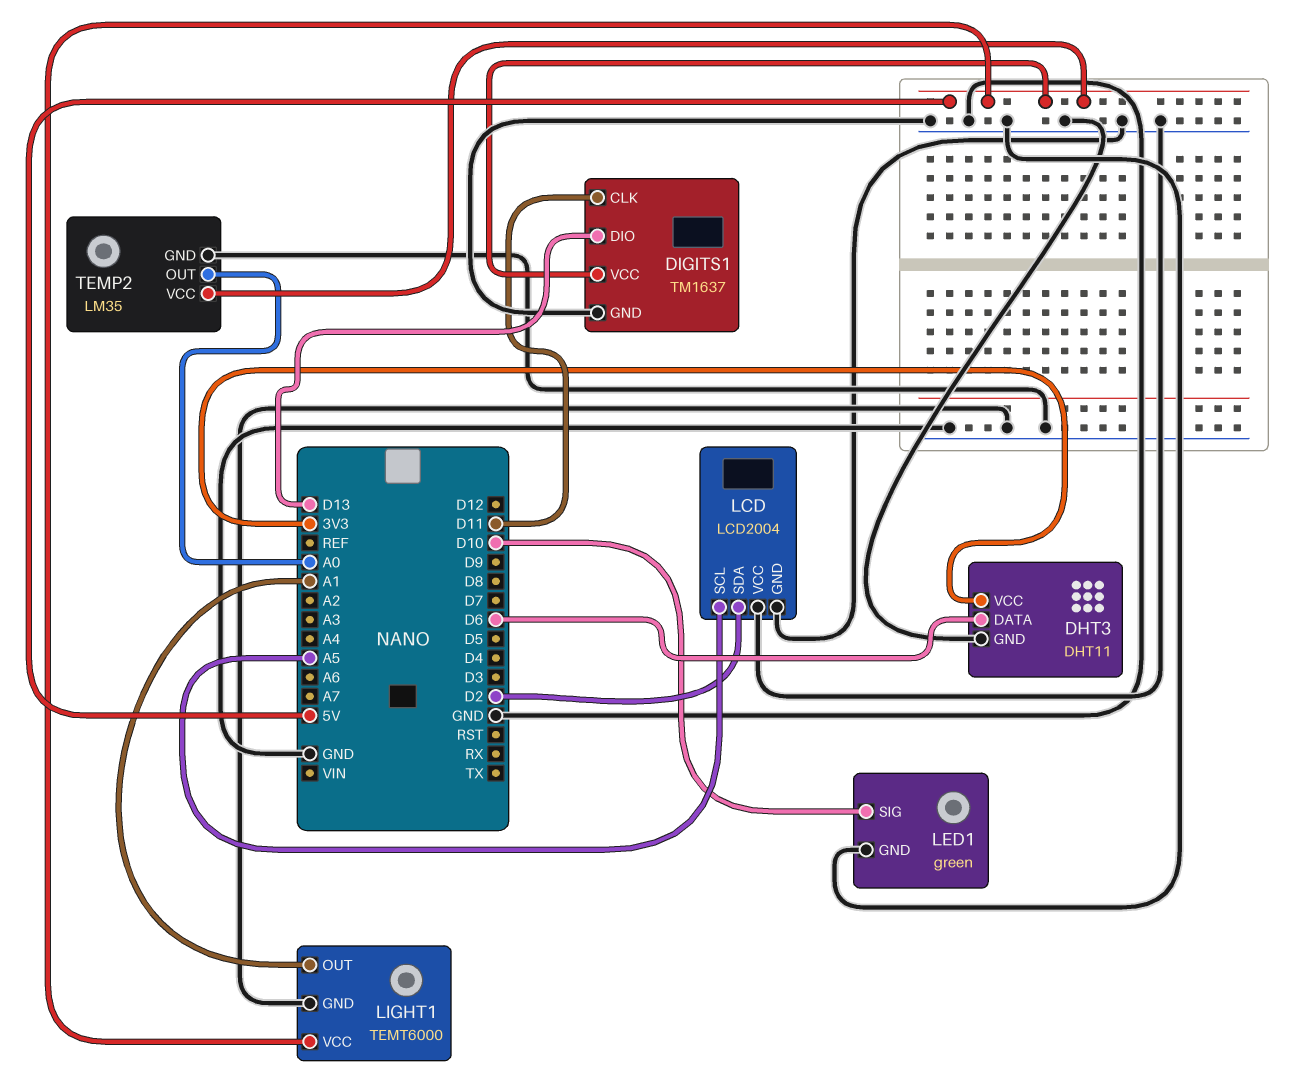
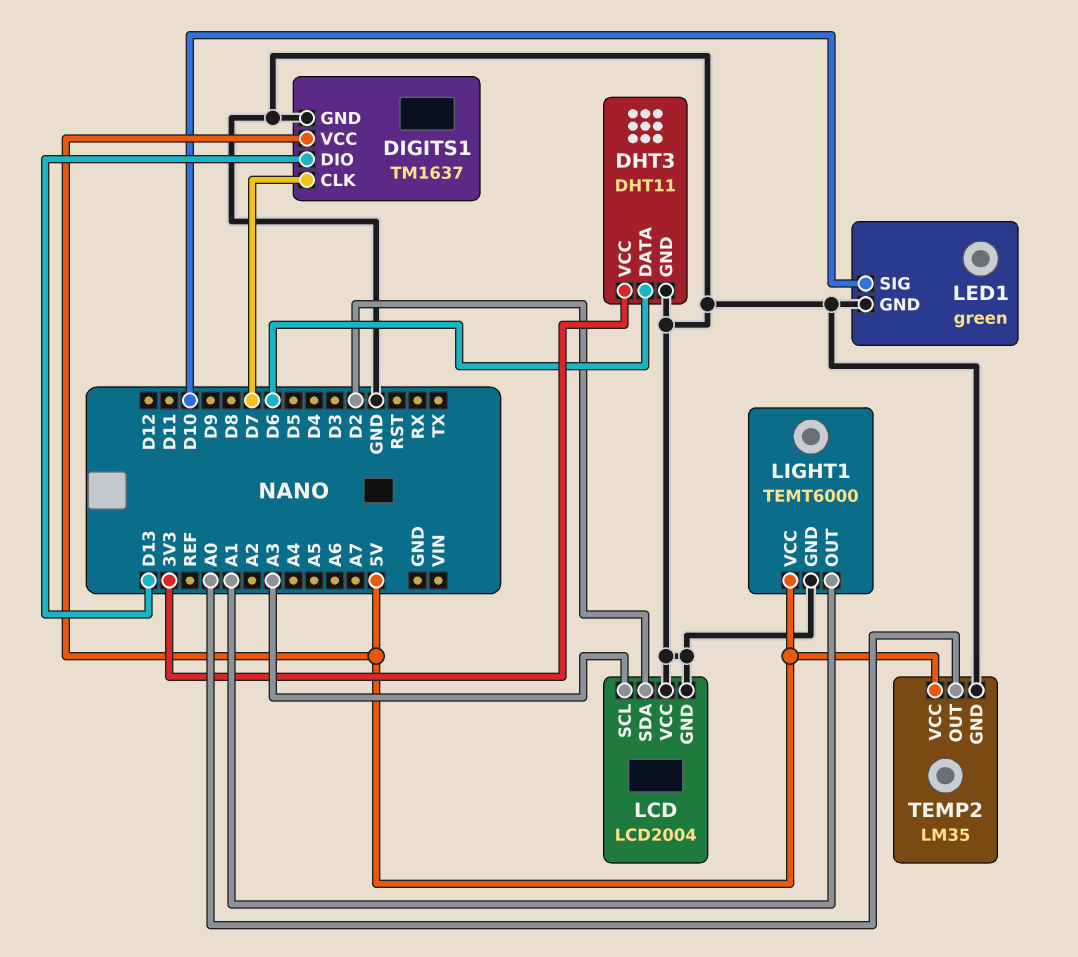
DIGITS1 pin CLK: D11 -> D7
LCD pin SCL: A5 -> A3

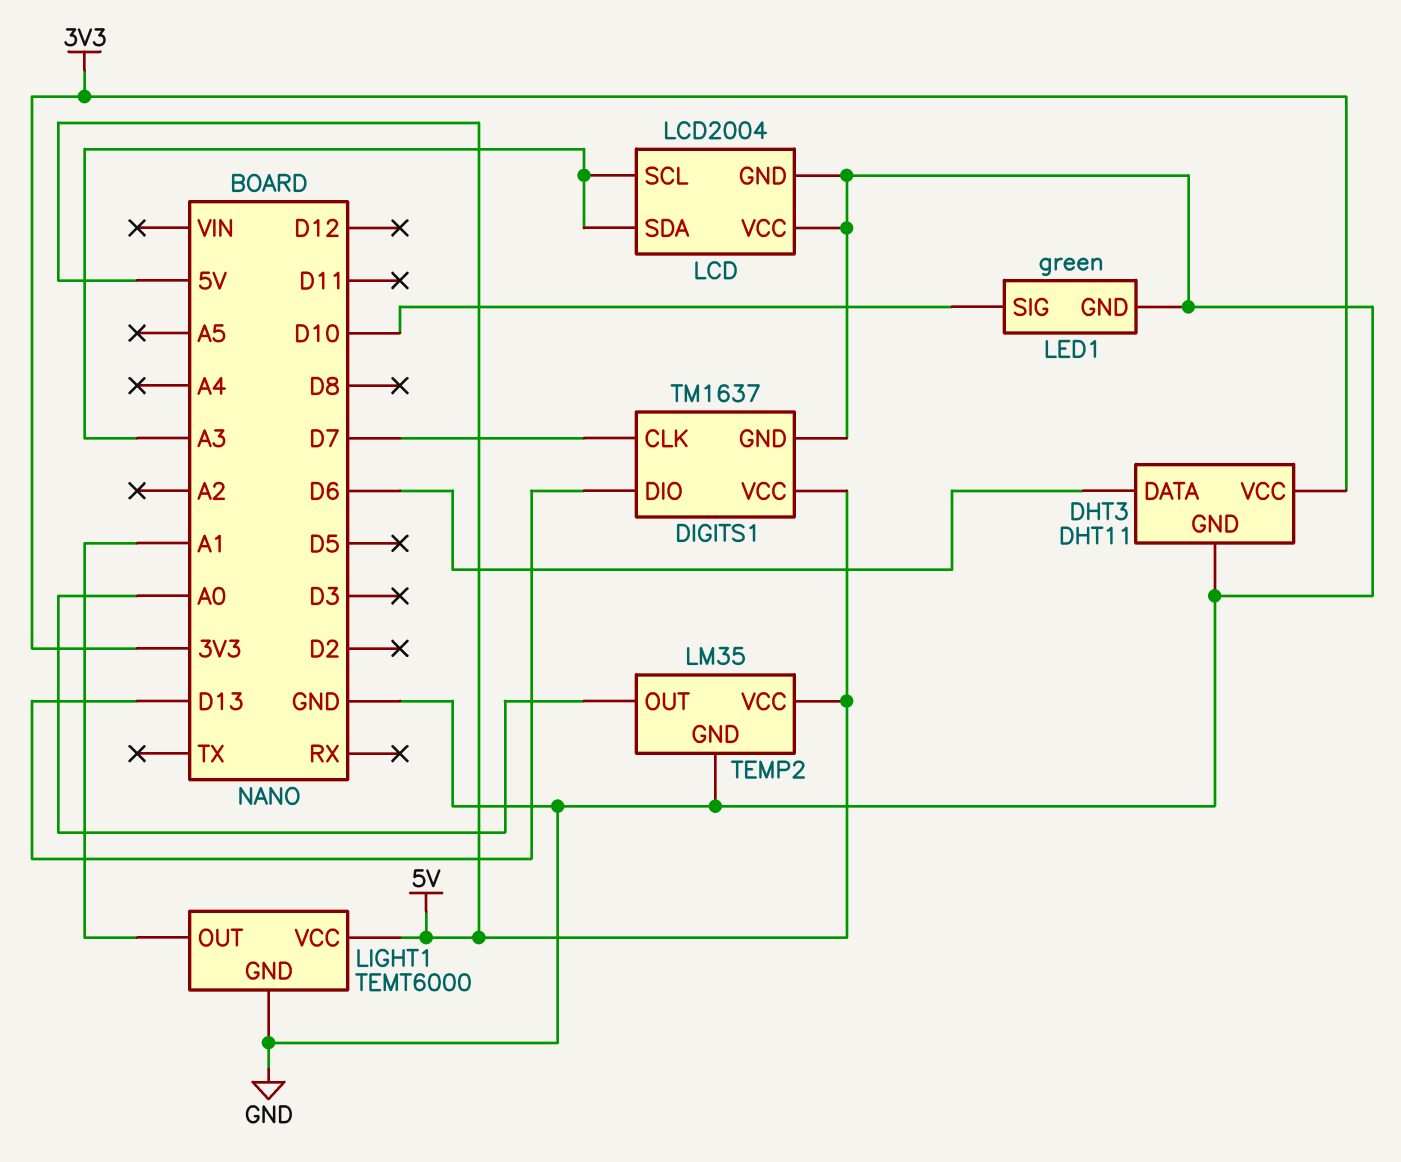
LCD pin SDA: D2 -> A3

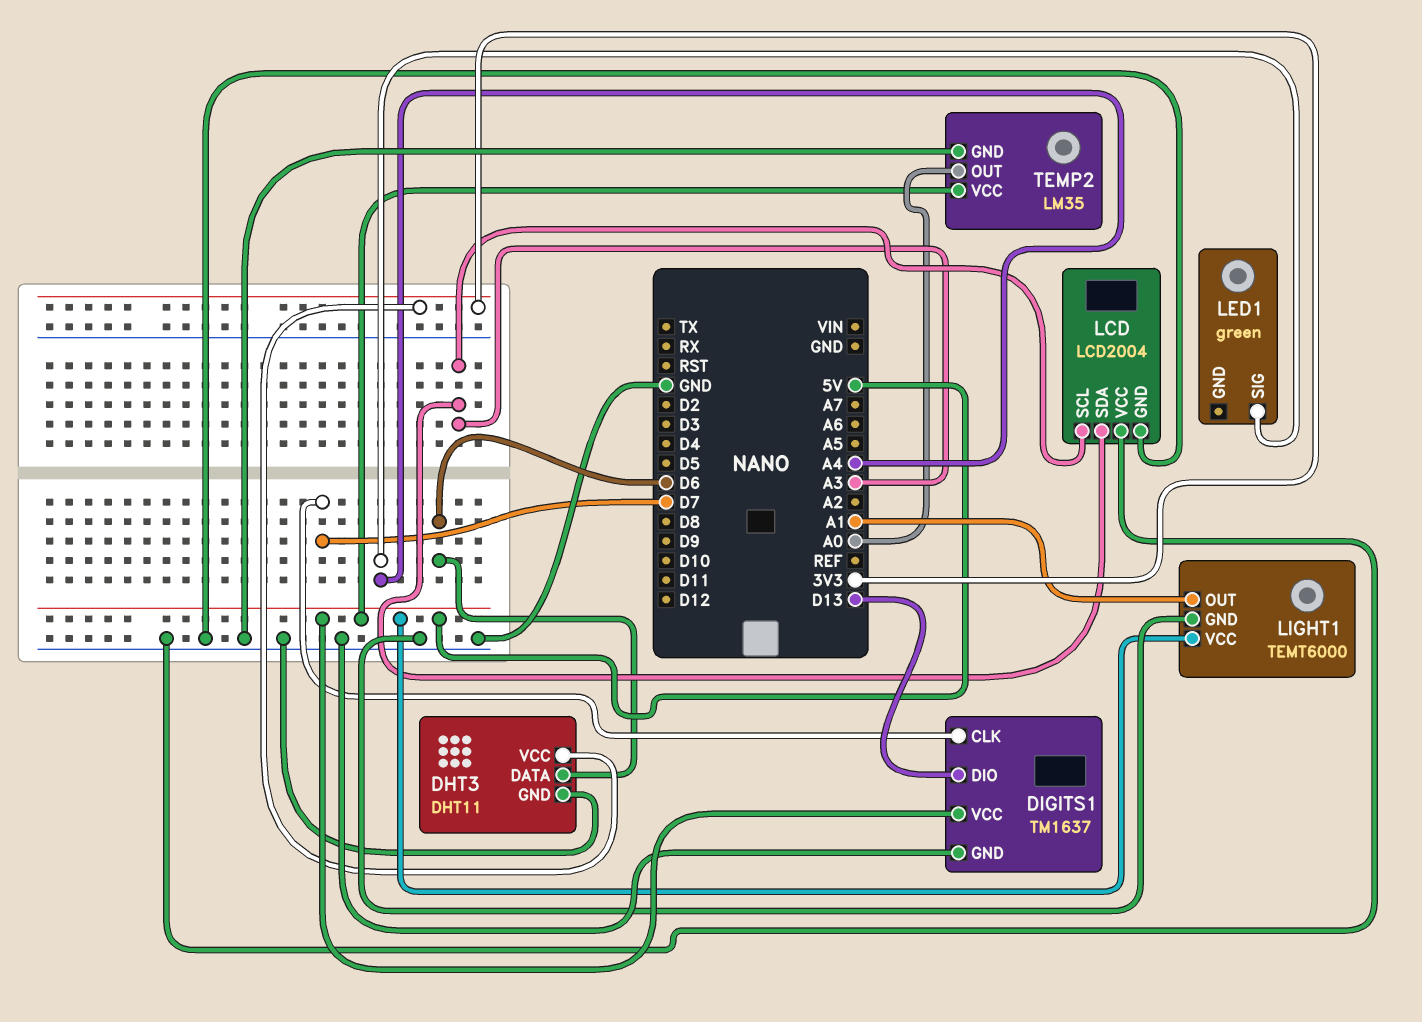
LED1 pin GND: GND -> none
LED1 pin SIG: D10 -> A4

